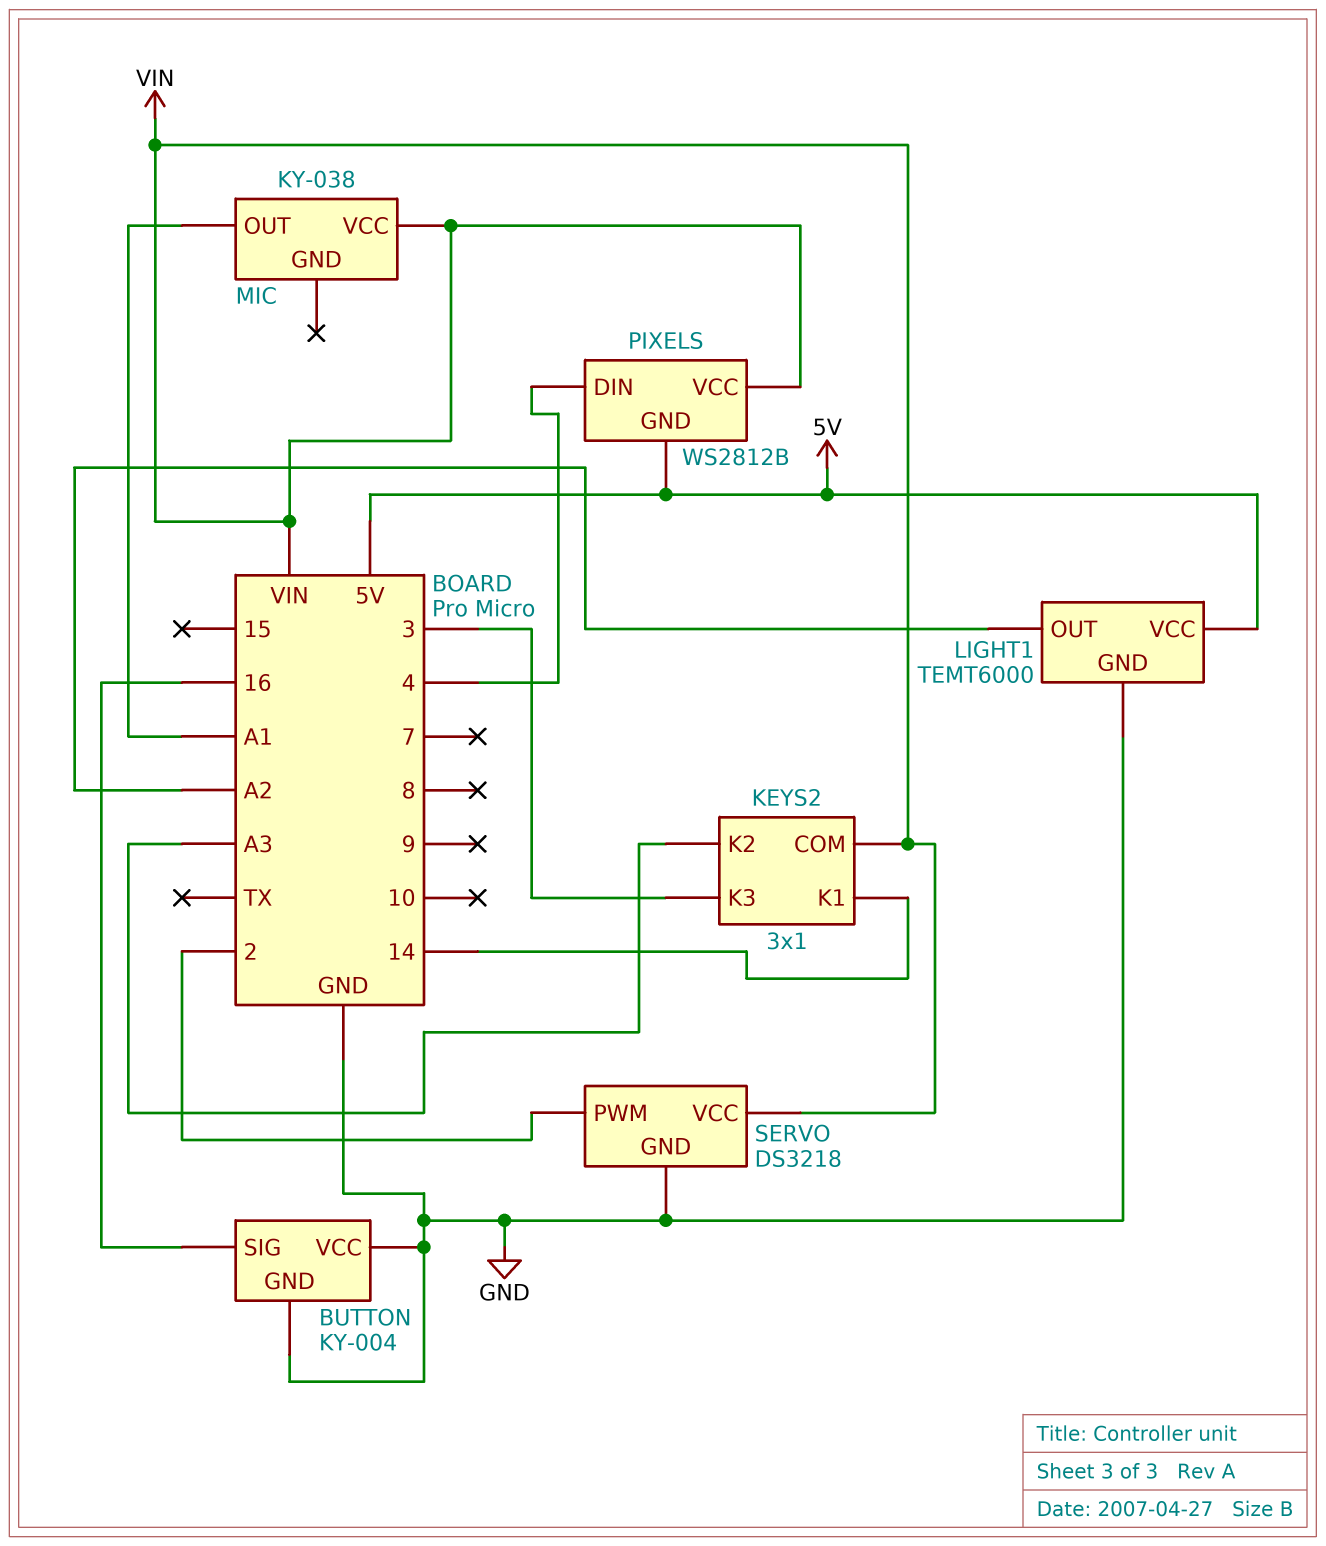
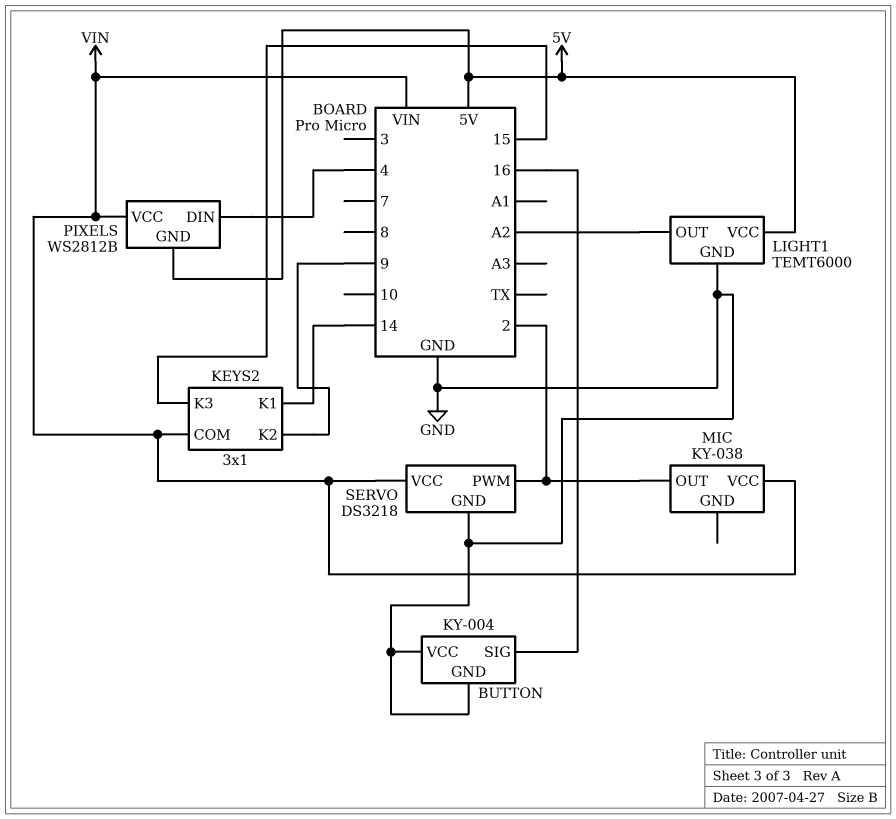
KEYS2 pin K2: A3 -> 9
KEYS2 pin K3: 3 -> 15
MIC pin OUT: A1 -> 2

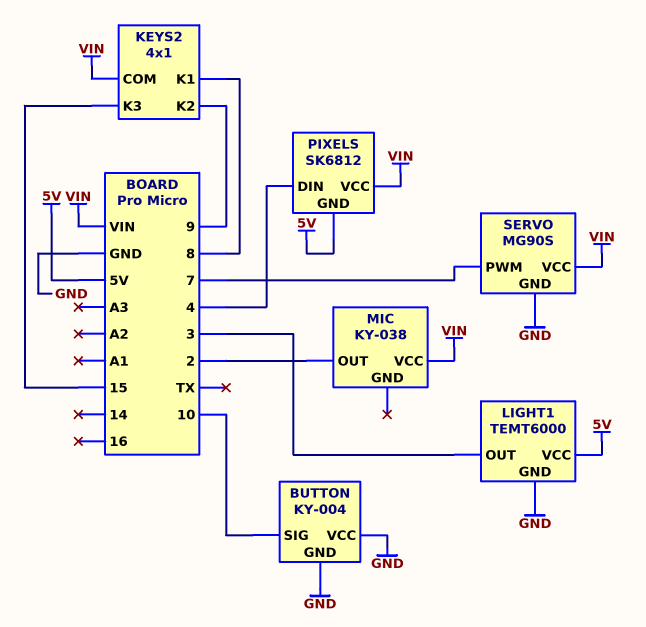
BUTTON pin SIG: 16 -> 10
KEYS2: 3x1 -> 4x1
KEYS2 pin K1: 14 -> 8
LIGHT1 pin OUT: A2 -> 3
PIXELS: WS2812B -> SK6812
SERVO: DS3218 -> MG90S
SERVO pin PWM: 2 -> 7

